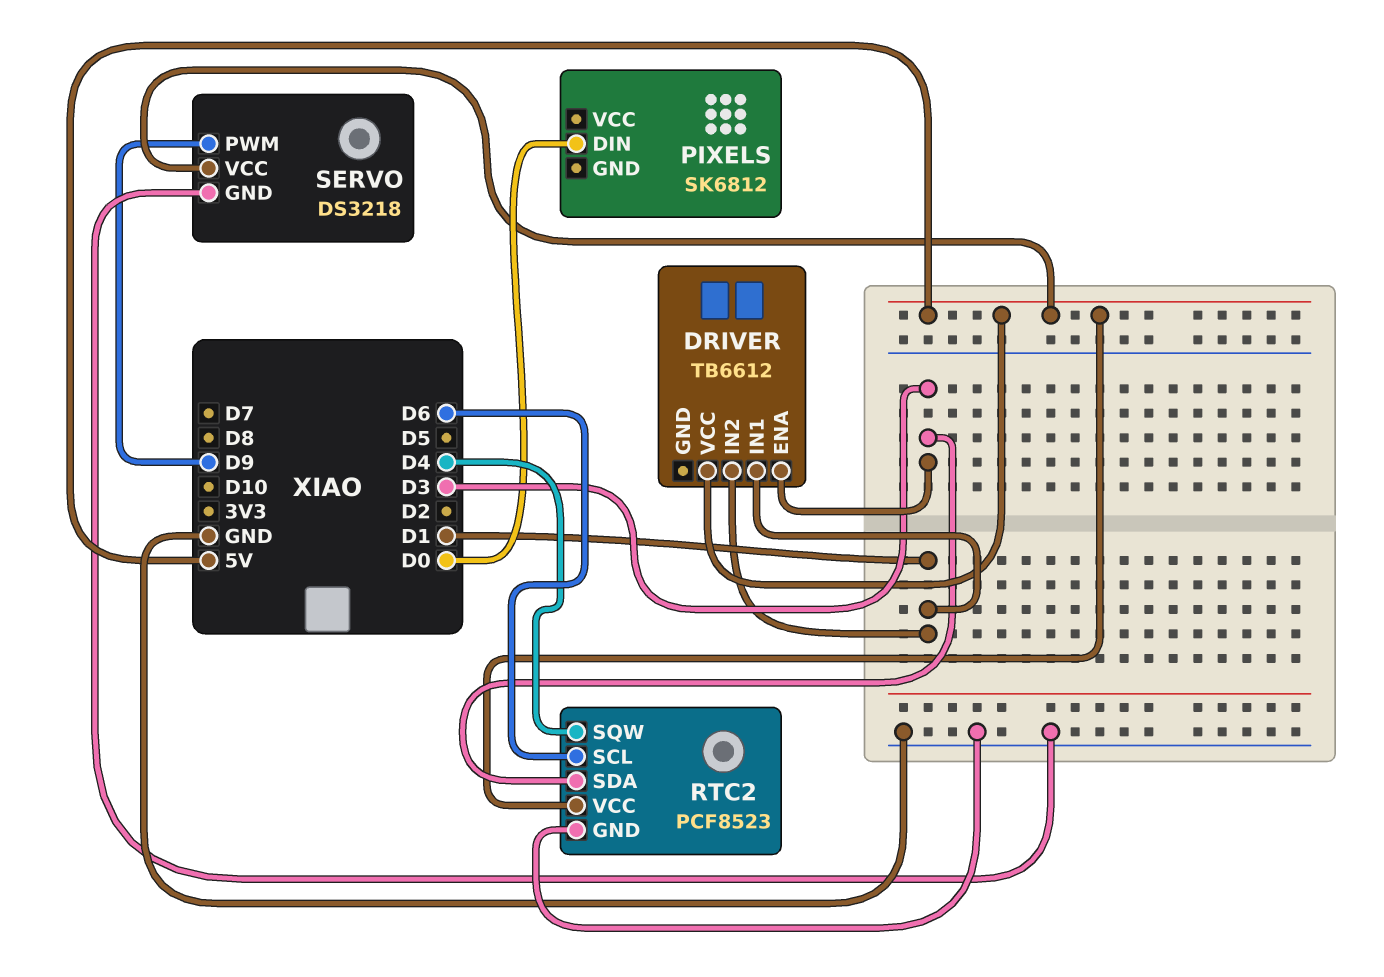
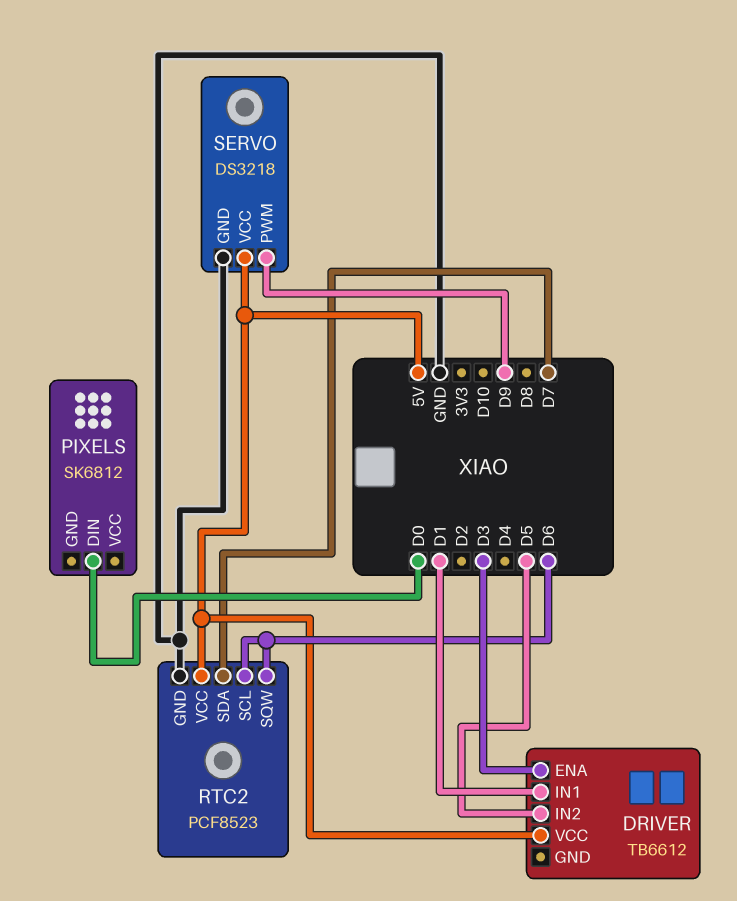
DRIVER pin IN2: D1 -> D5
RTC2 pin SDA: D3 -> D7
RTC2 pin SQW: D4 -> D6

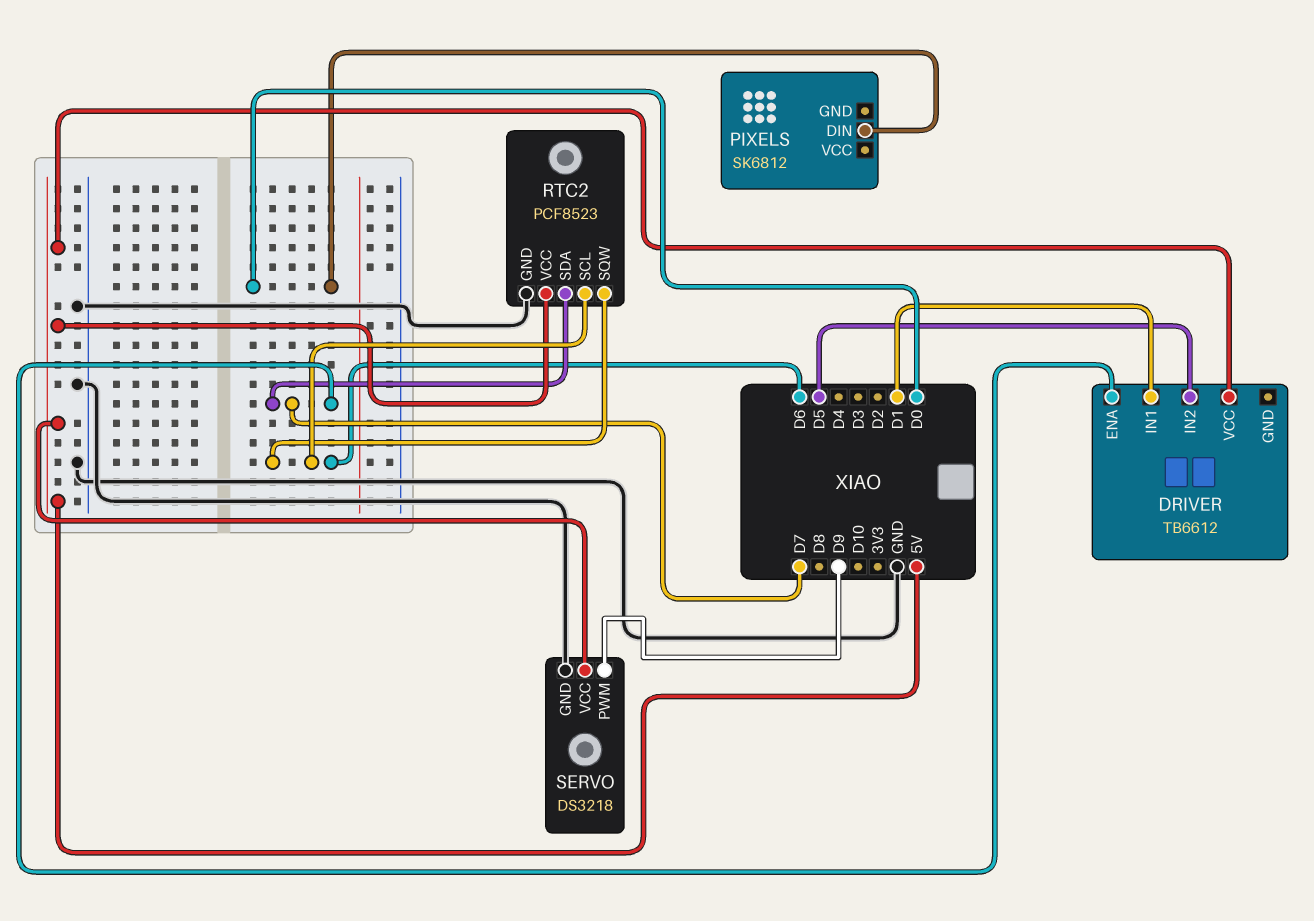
DRIVER pin ENA: D3 -> D7

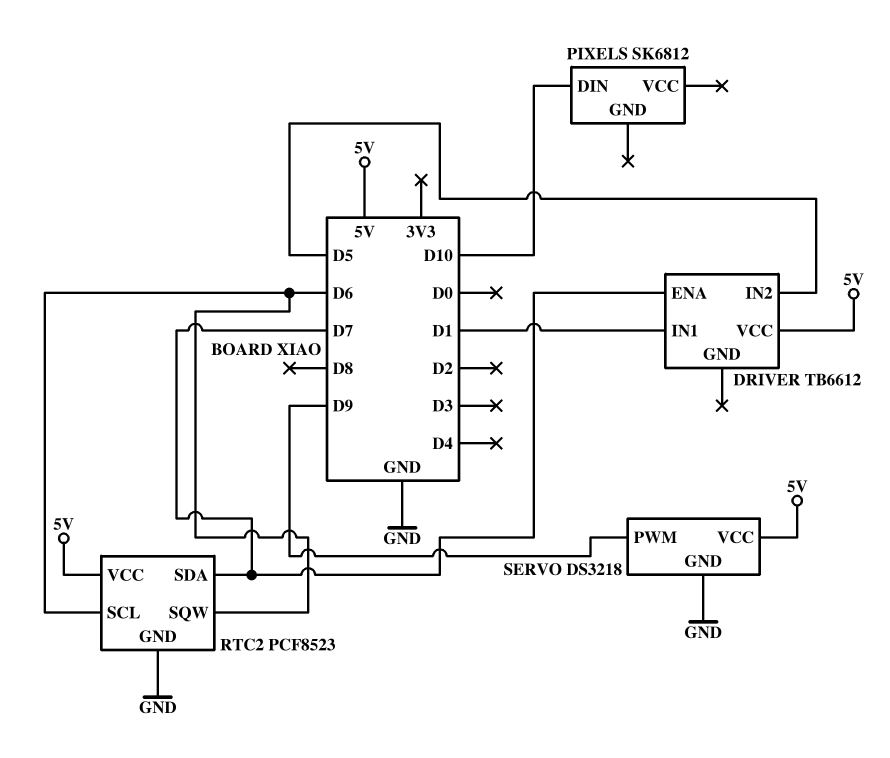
PIXELS pin DIN: D0 -> D10

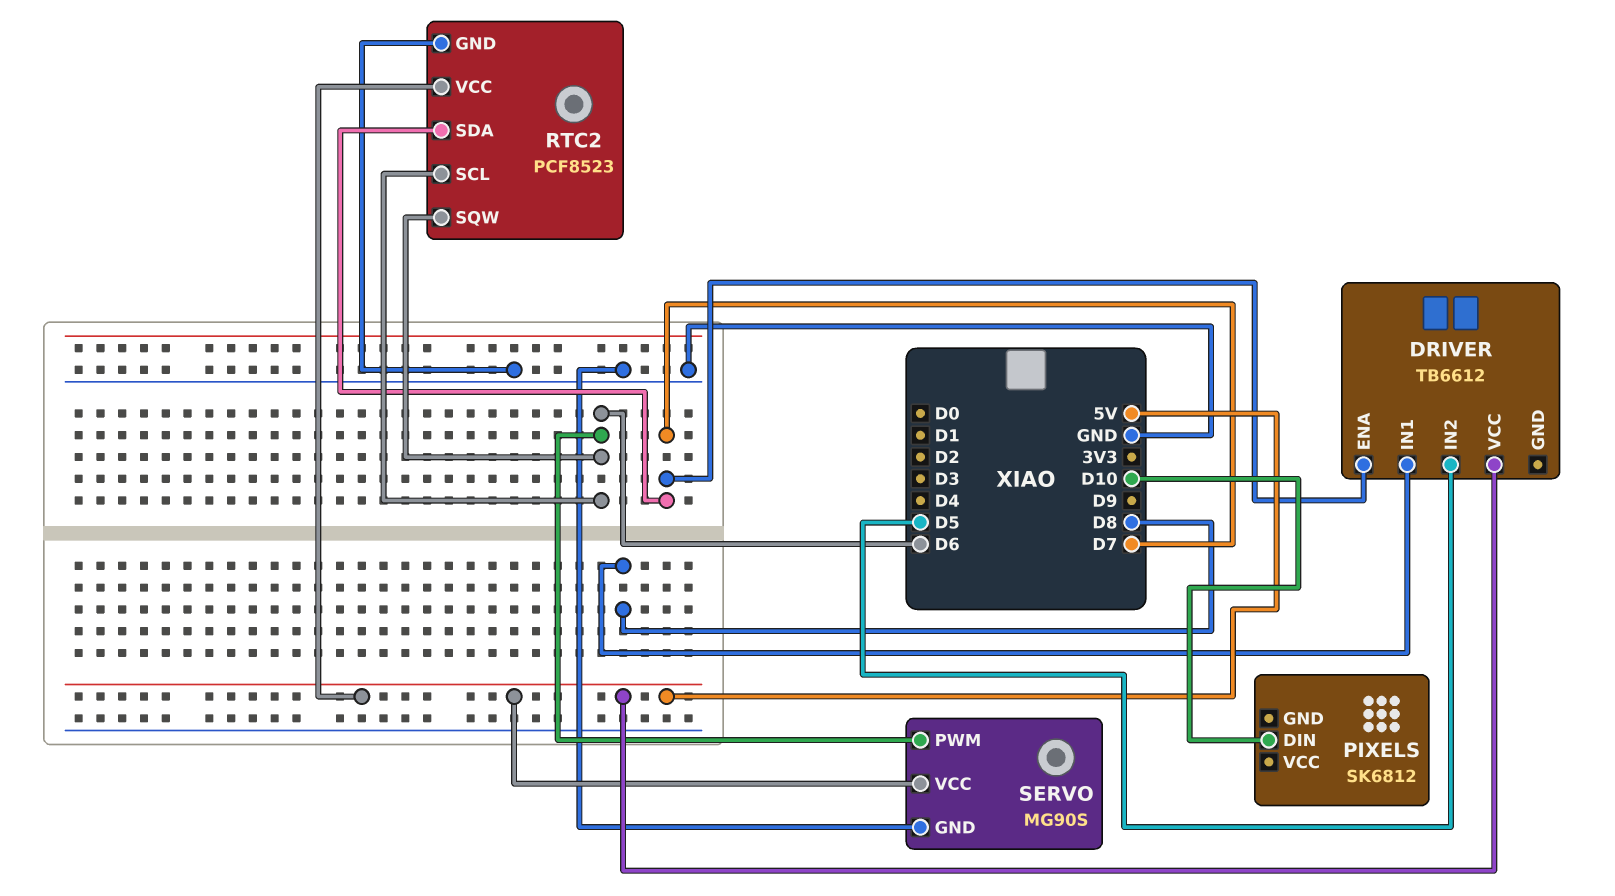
DRIVER pin IN1: D1 -> D8
SERVO: DS3218 -> MG90S
SERVO pin PWM: D9 -> D6

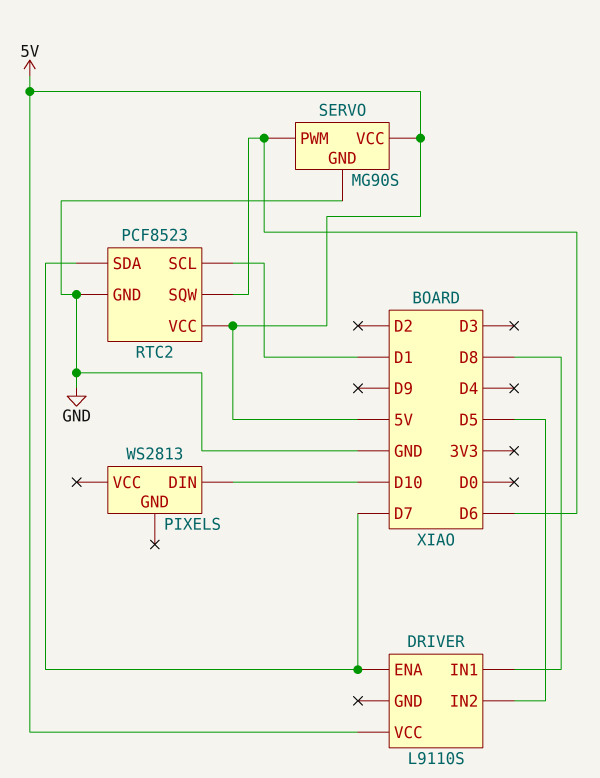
DRIVER: TB6612 -> L9110S
PIXELS: SK6812 -> WS2813
RTC2 pin SCL: D6 -> D1

